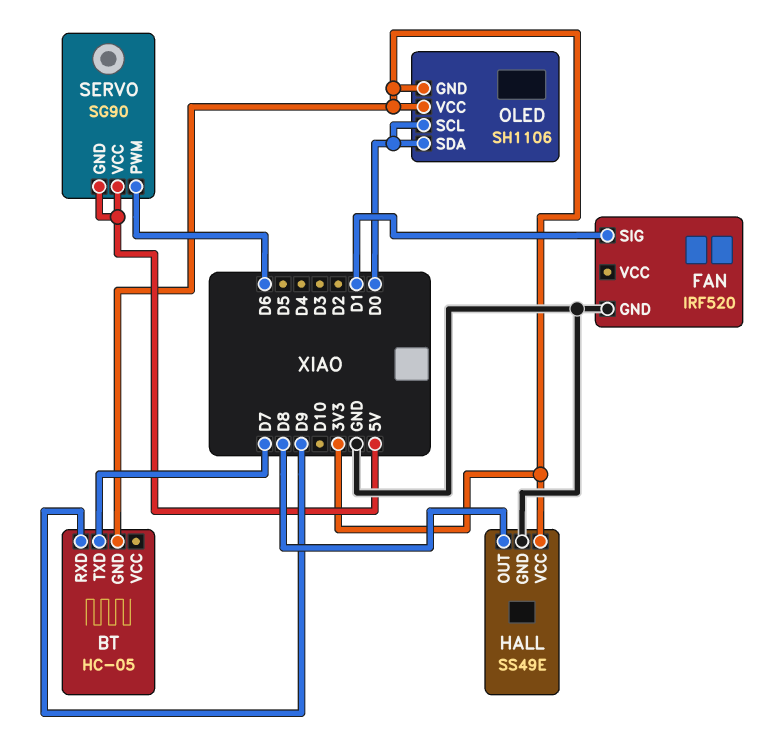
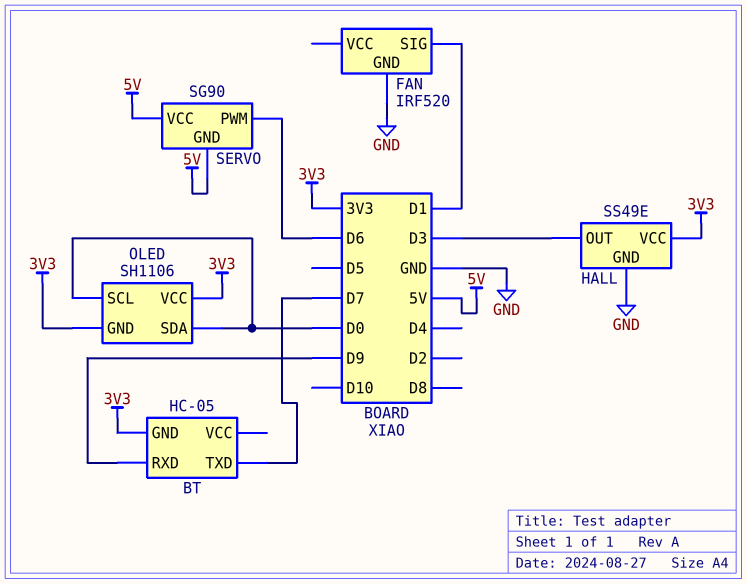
HALL pin OUT: D8 -> D3

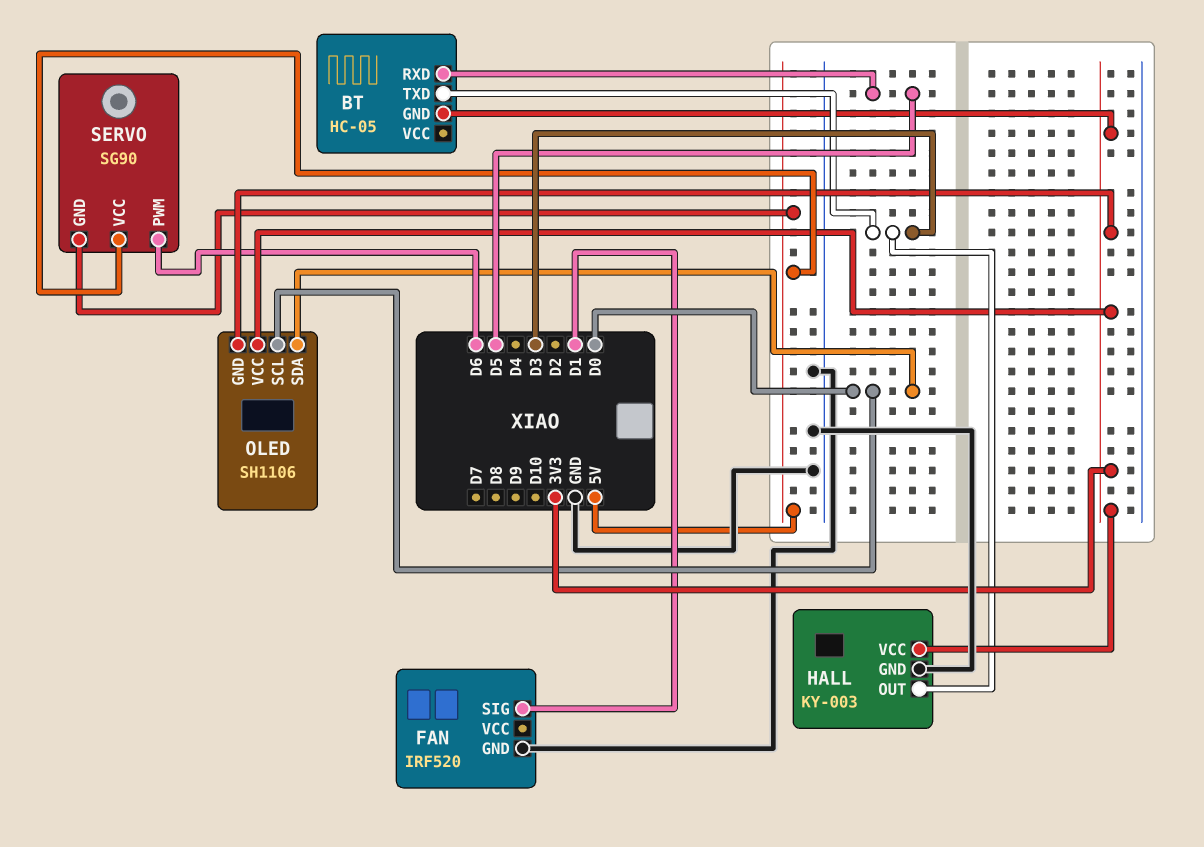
BT pin RXD: D9 -> D5
BT pin TXD: D7 -> D3
HALL: SS49E -> KY-003

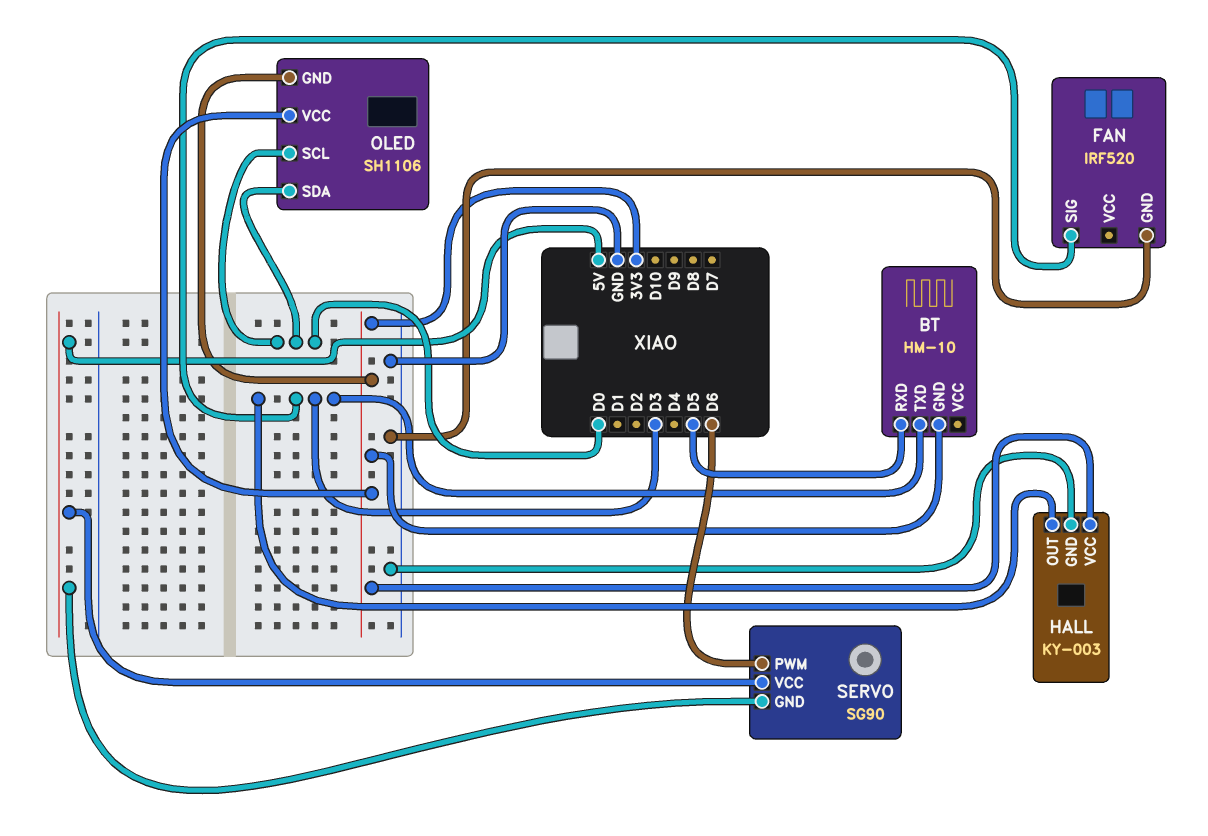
BT: HC-05 -> HM-10
FAN pin SIG: D1 -> D3

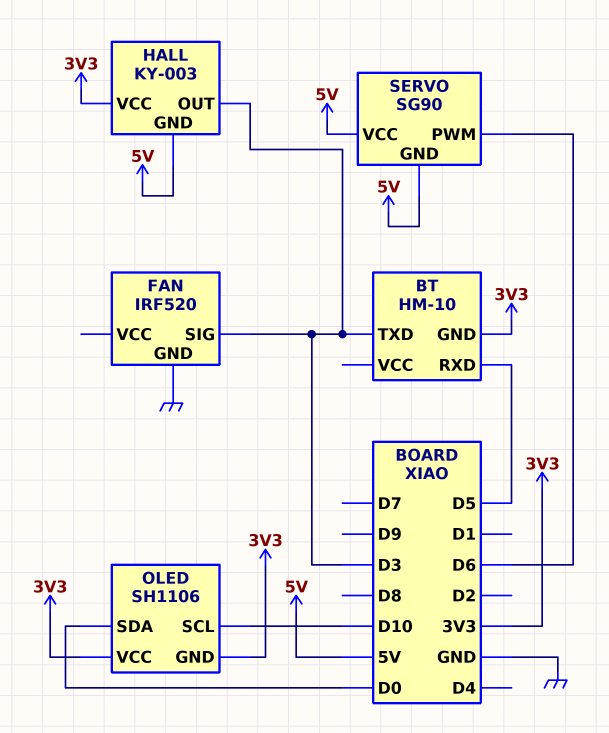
HALL pin GND: GND -> 5V
OLED pin SCL: D0 -> D10

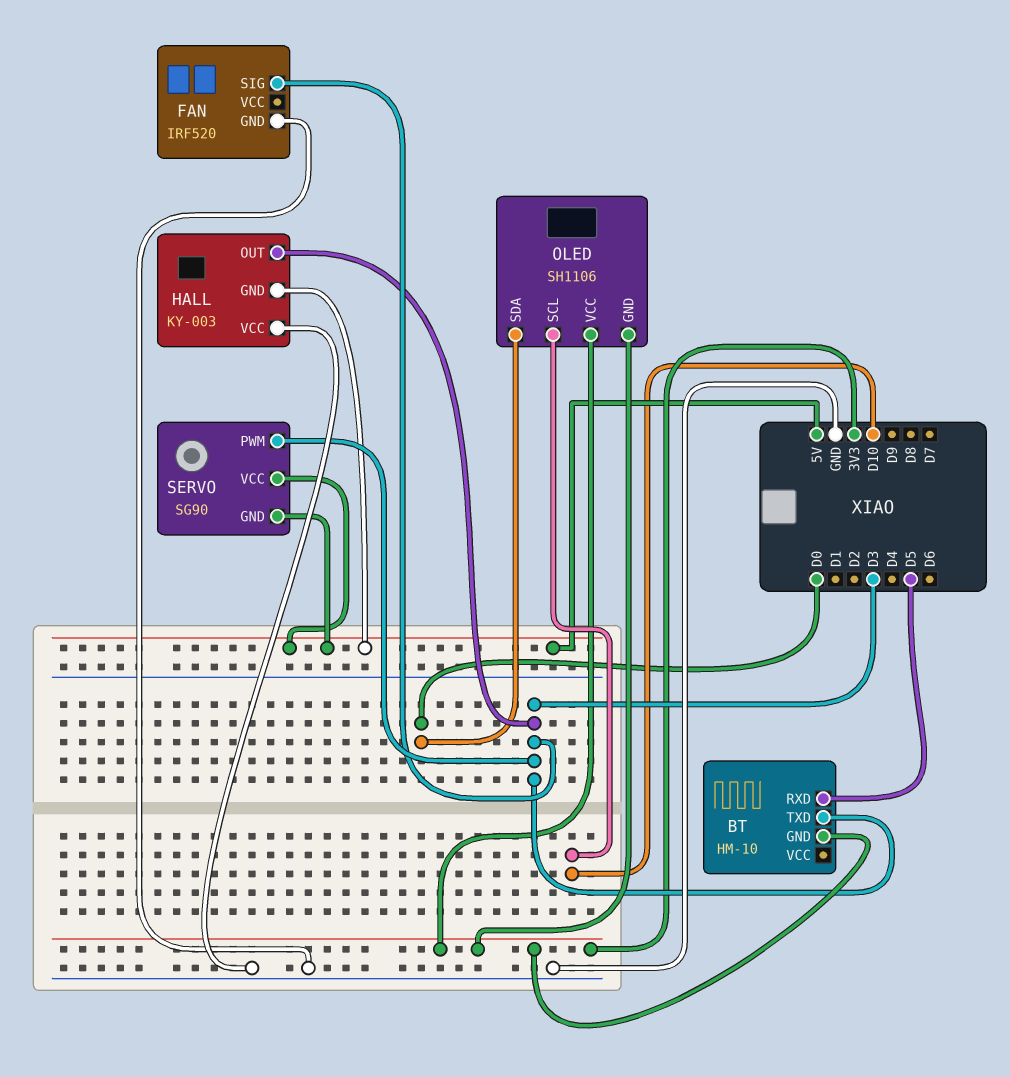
HALL pin VCC: 3V3 -> GND
SERVO pin PWM: D6 -> D3

